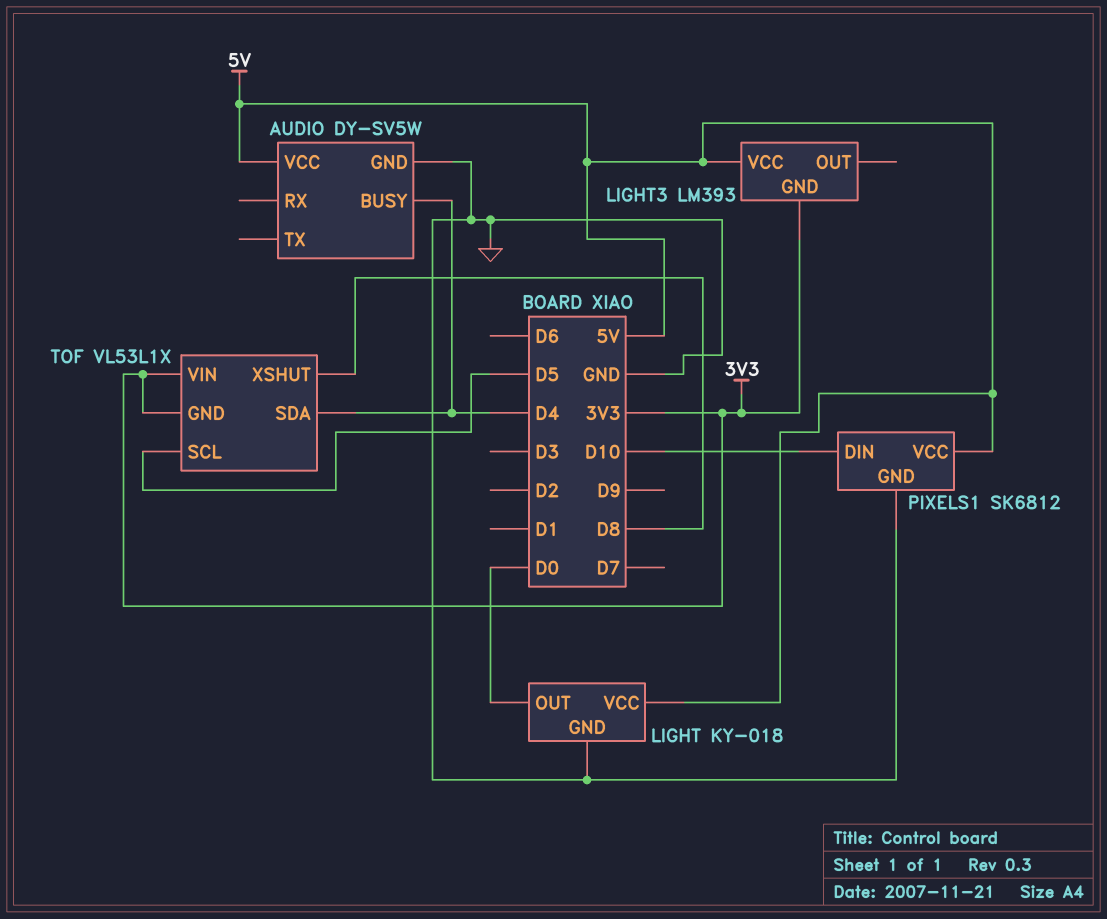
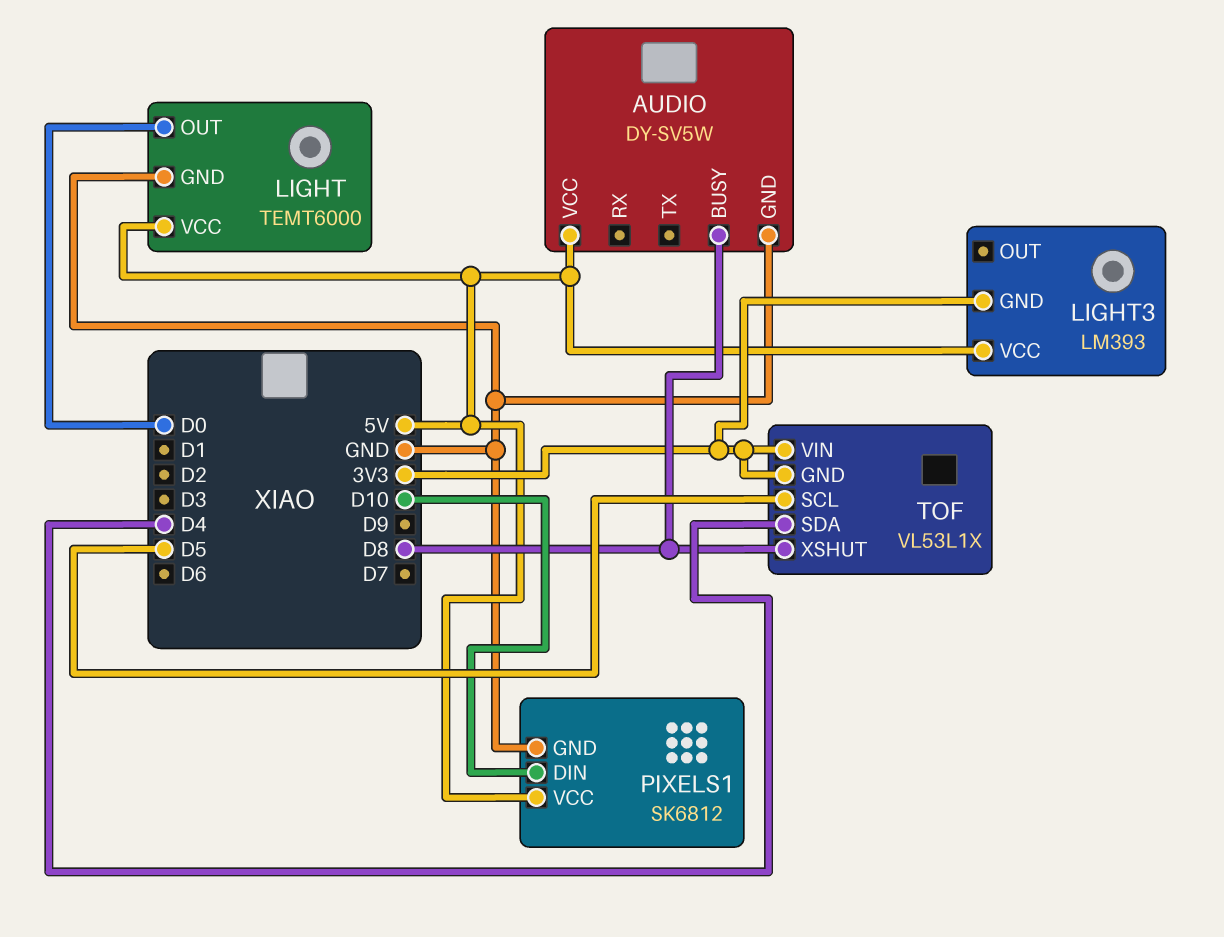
AUDIO pin BUSY: D4 -> D8
LIGHT: KY-018 -> TEMT6000

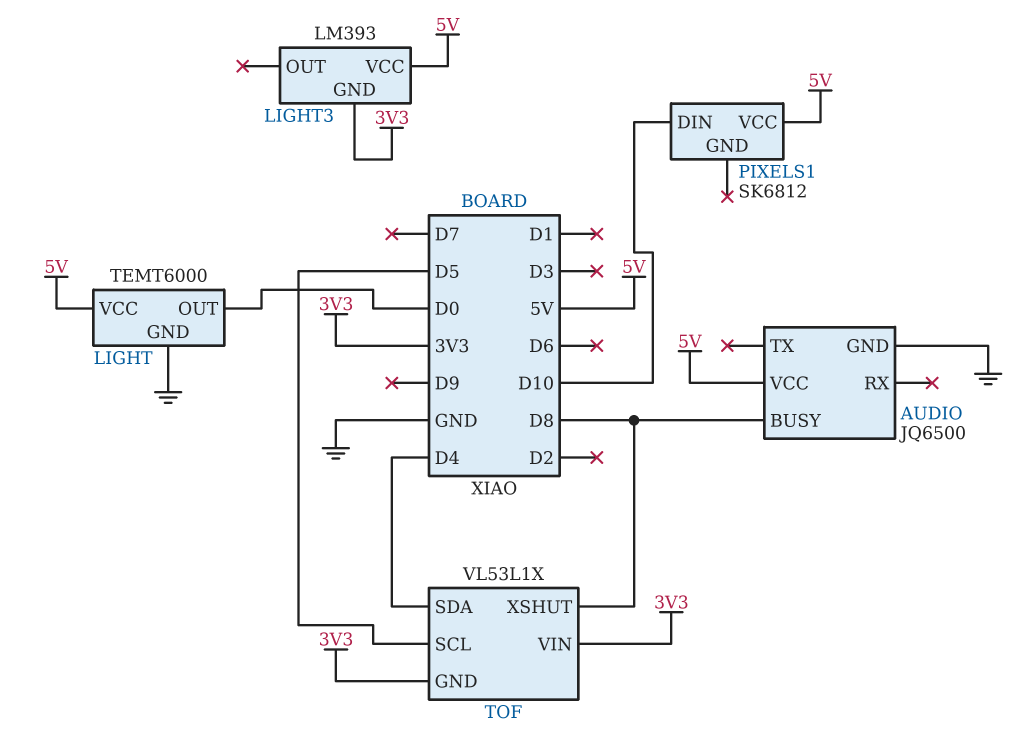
AUDIO: DY-SV5W -> JQ6500
PIXELS1 pin GND: GND -> none

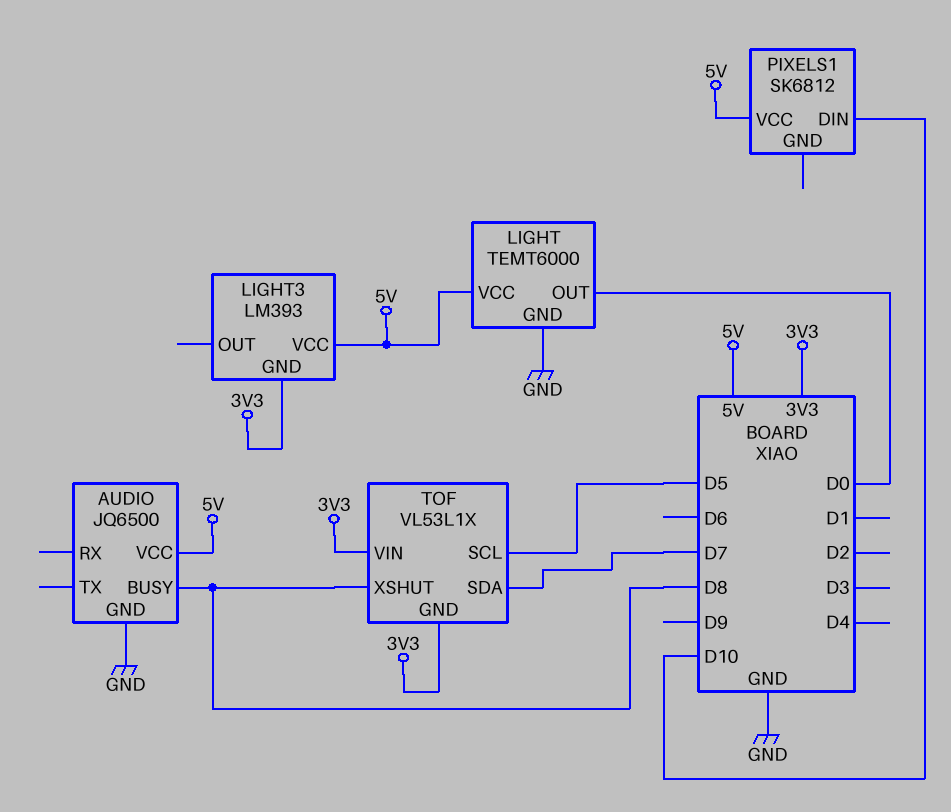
TOF pin SDA: D4 -> D7

